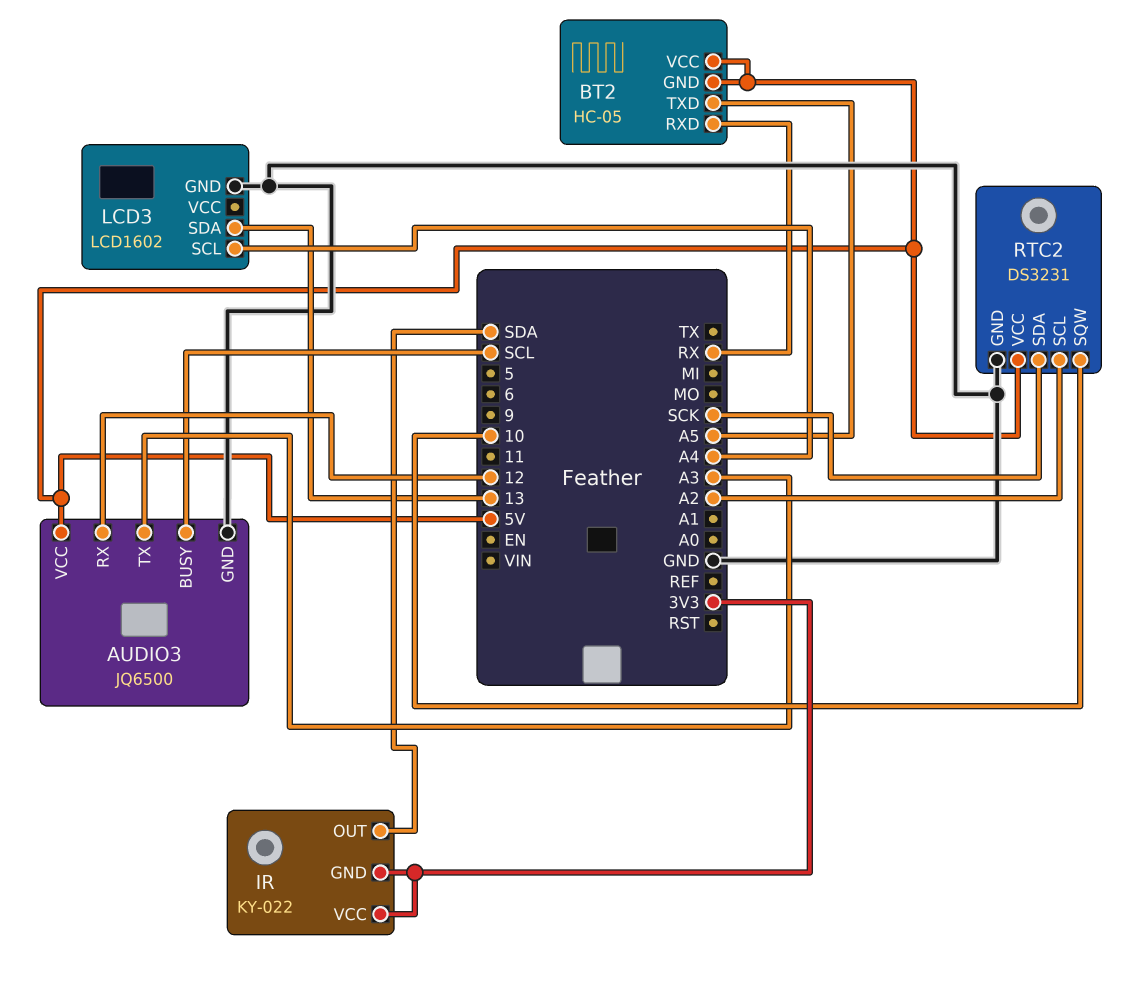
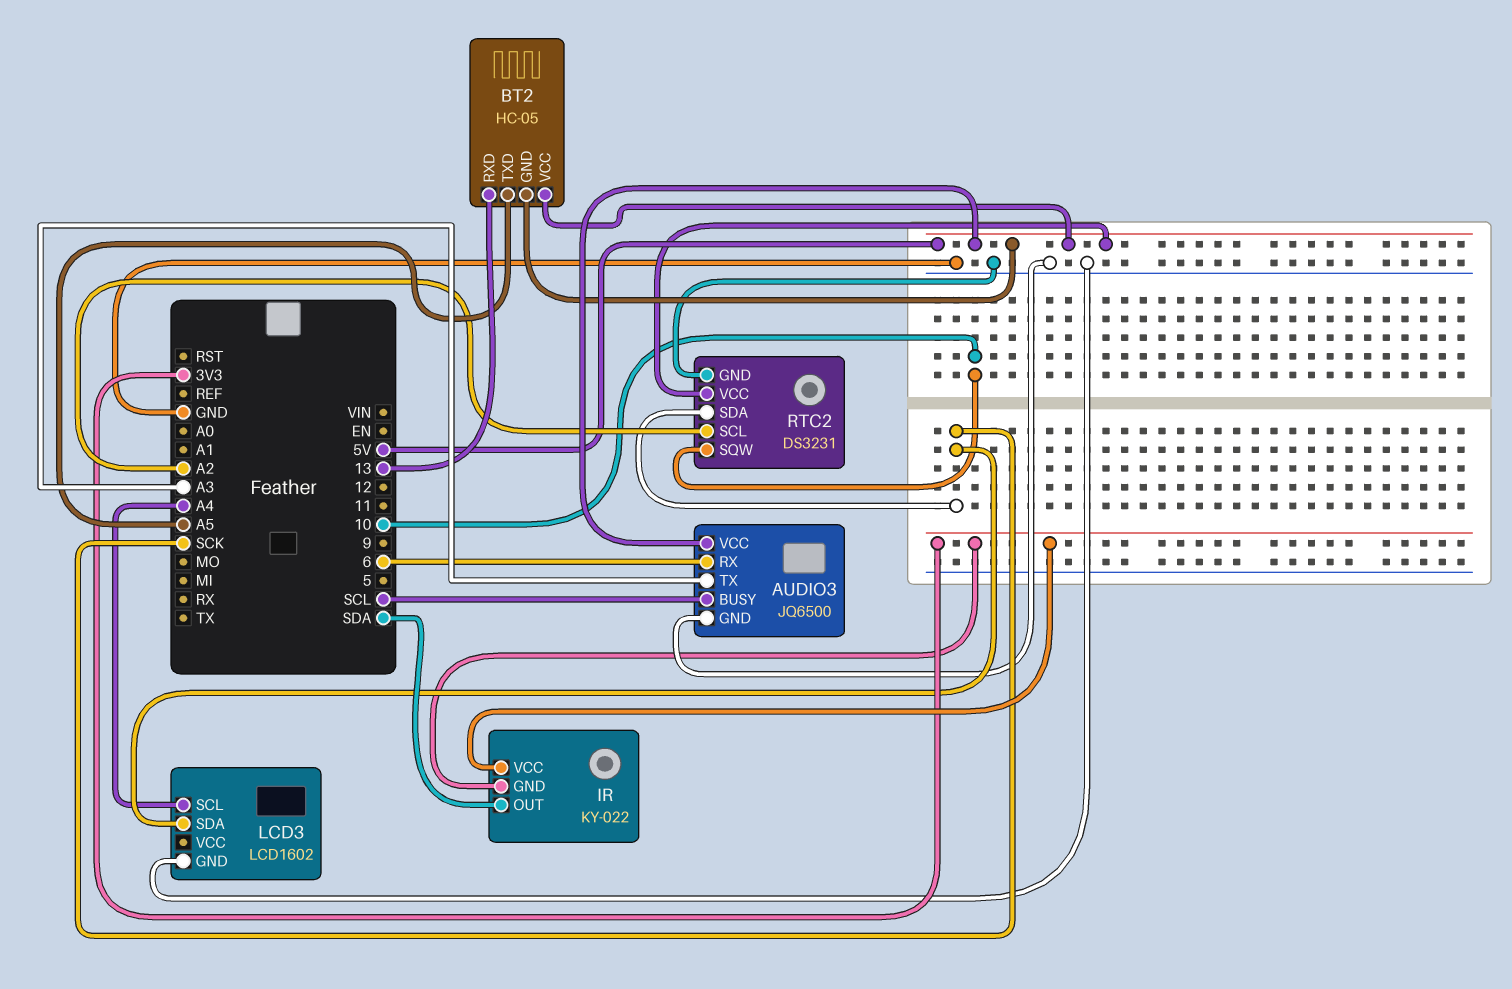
AUDIO3 pin RX: 12 -> 6
BT2 pin RXD: RX -> 13
LCD3 pin SDA: 13 -> SCK

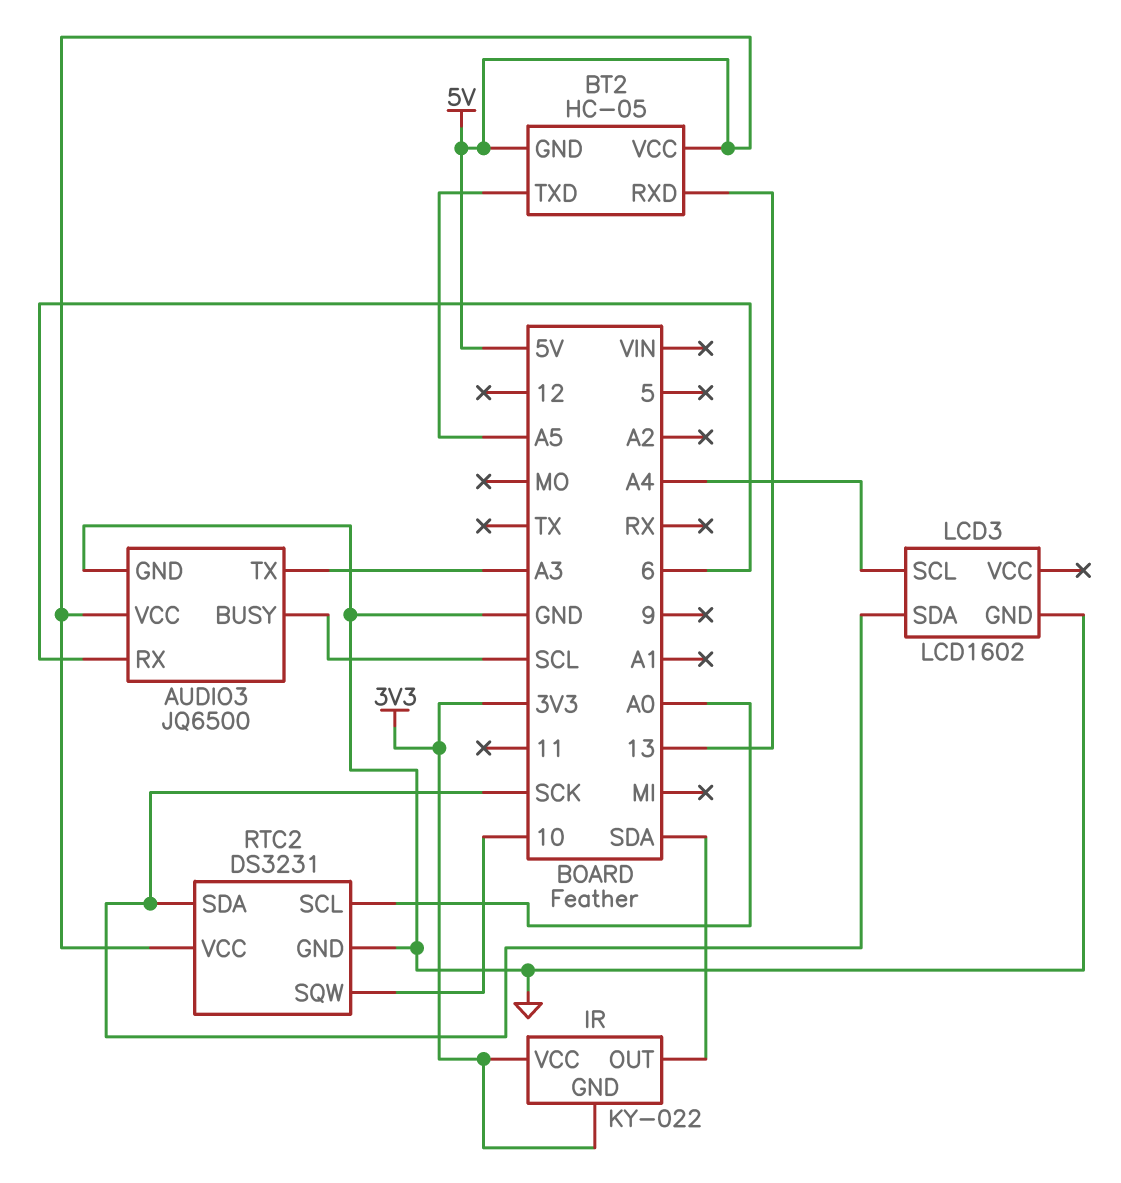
RTC2 pin SCL: A2 -> A0

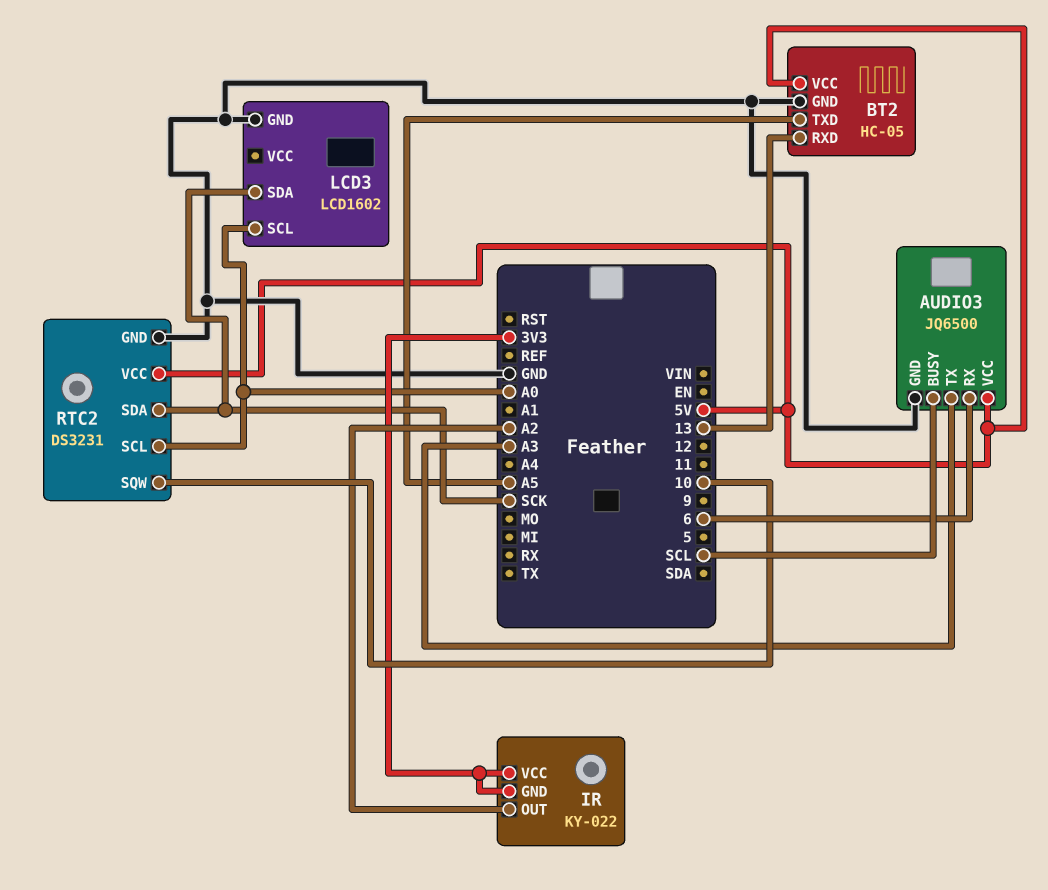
BT2 pin GND: 5V -> GND
IR pin OUT: SDA -> A2
LCD3 pin SCL: A4 -> A0

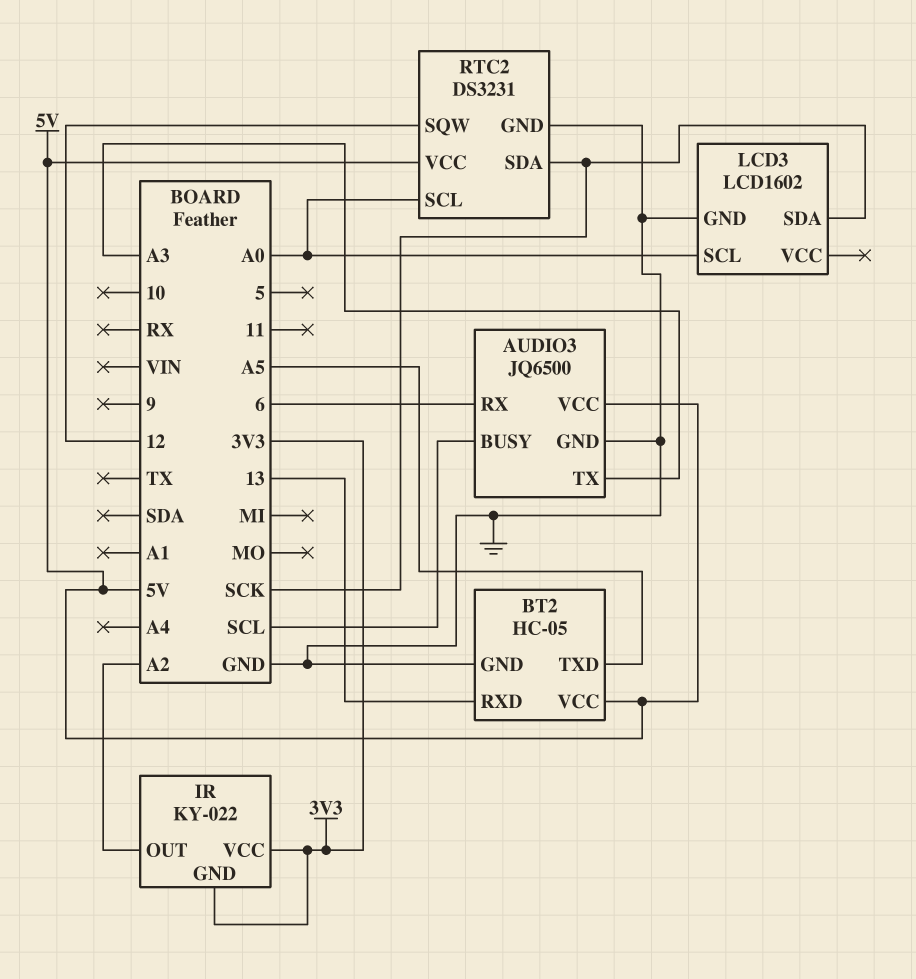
RTC2 pin SQW: 10 -> 12

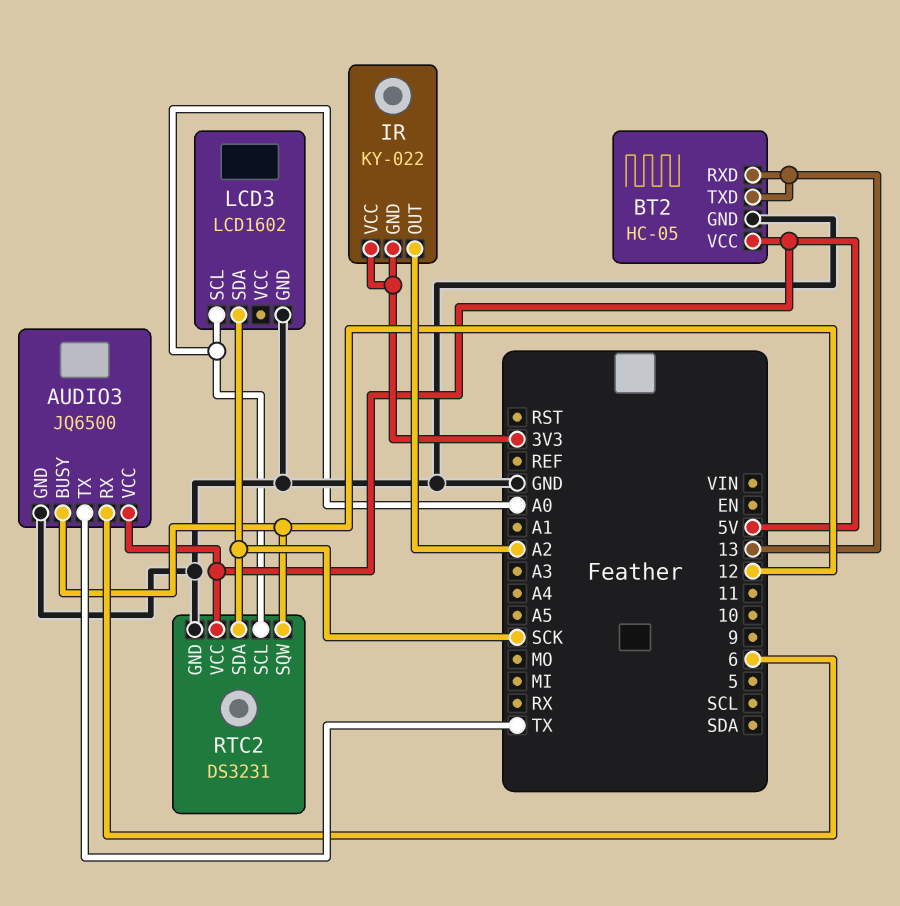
AUDIO3 pin BUSY: SCL -> 12
AUDIO3 pin TX: A3 -> TX
BT2 pin TXD: A5 -> 13

